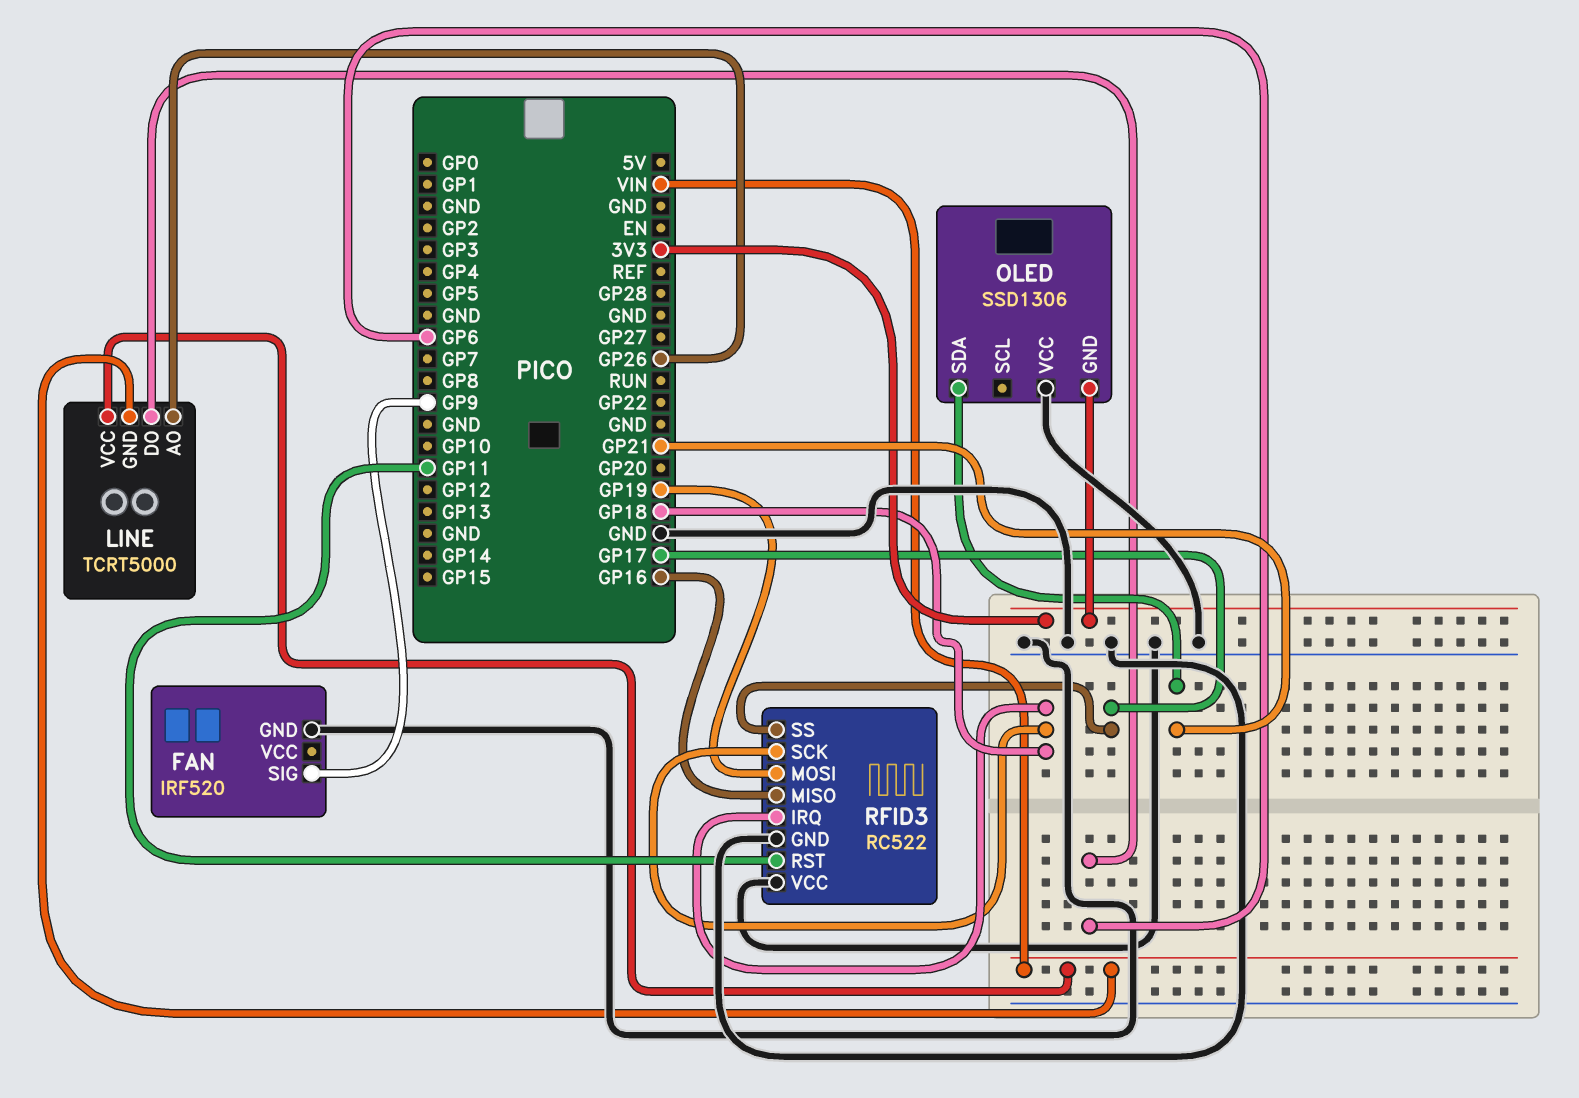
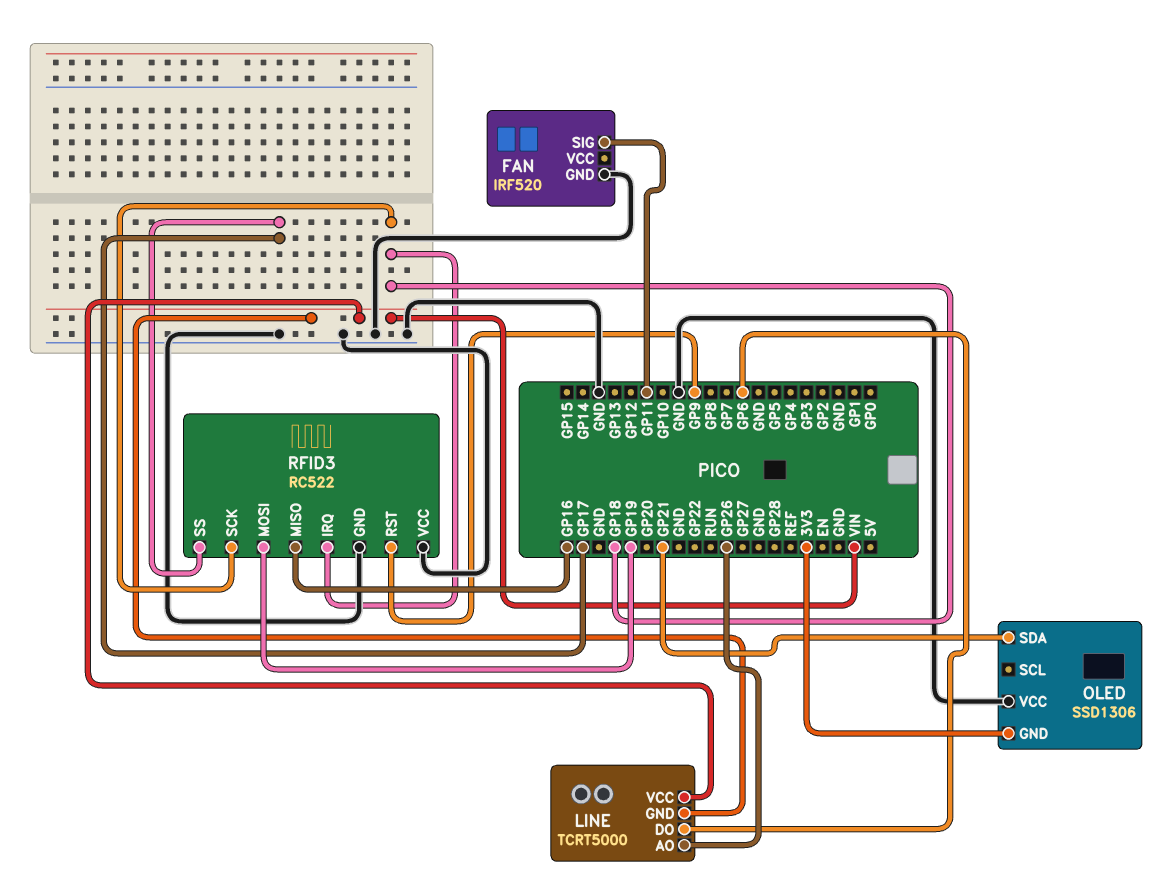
FAN pin SIG: GP9 -> GP11
RFID3 pin RST: GP11 -> GP9

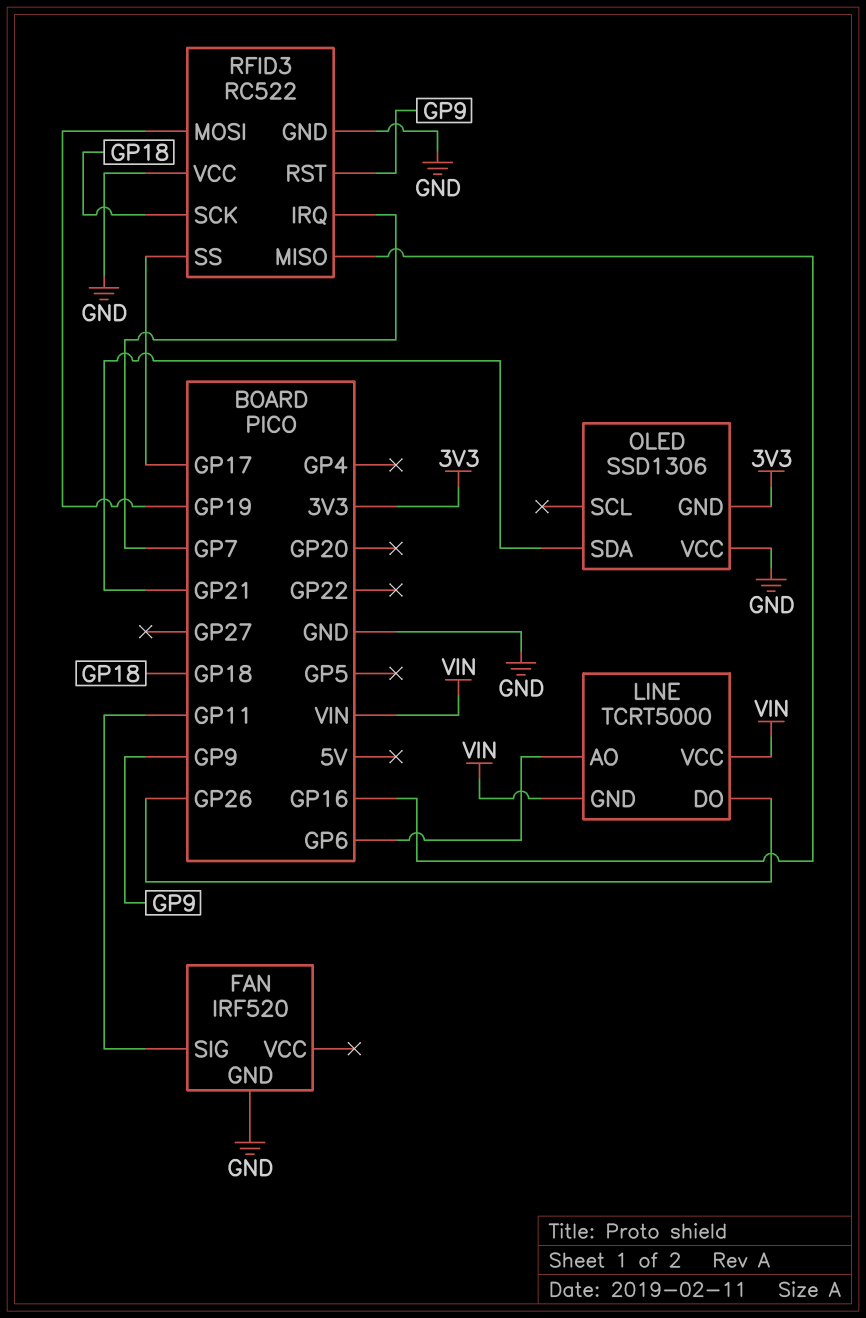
LINE pin AO: GP26 -> GP6
LINE pin DO: GP6 -> GP26
RFID3 pin IRQ: GP18 -> GP7

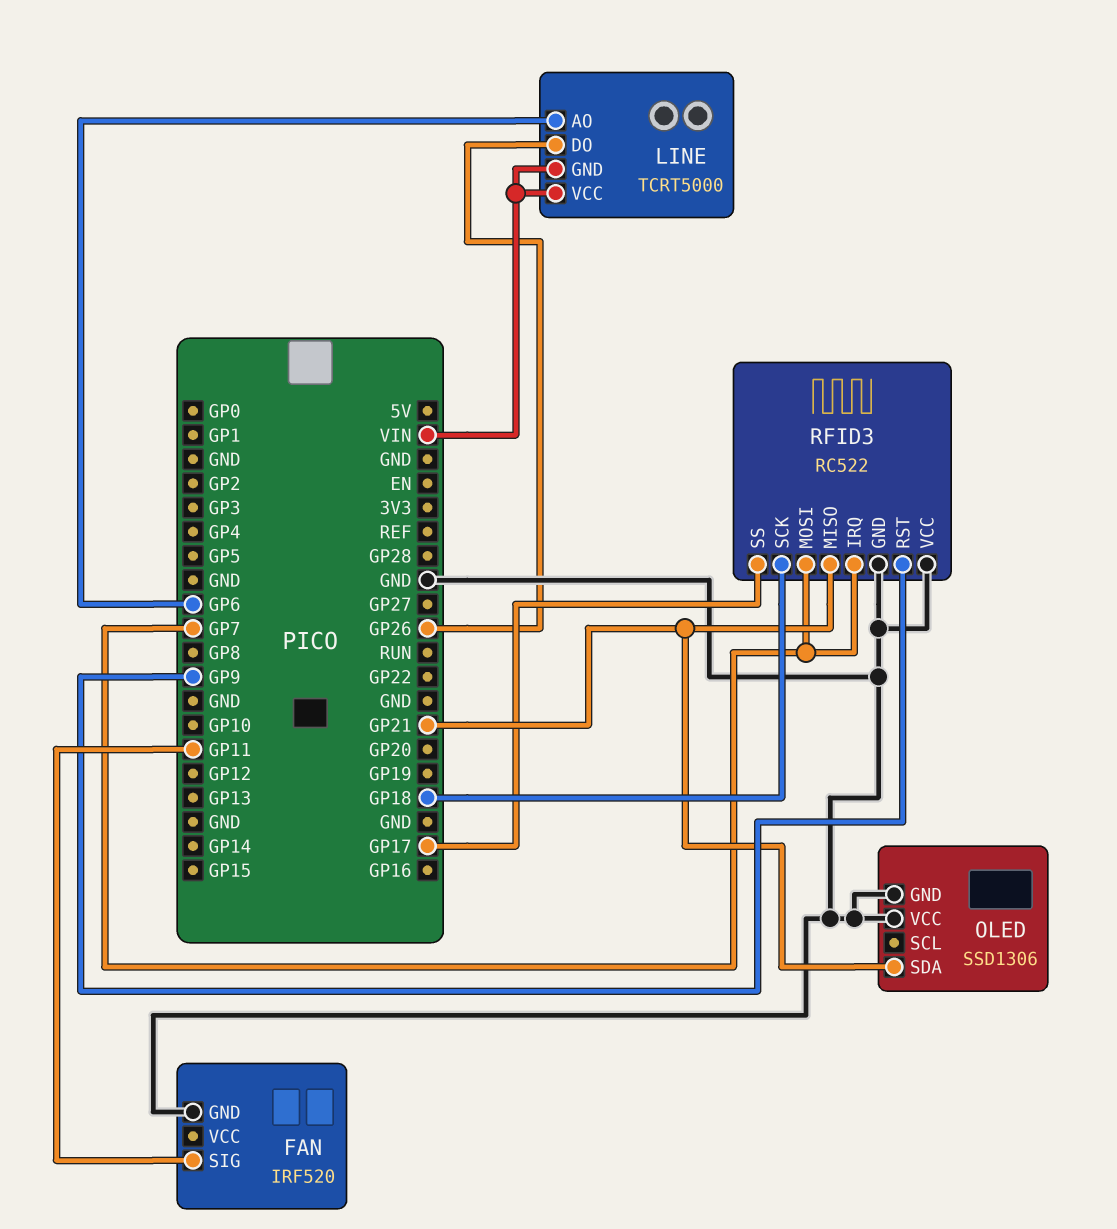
OLED pin GND: 3V3 -> GND
RFID3 pin MISO: GP16 -> GP21
RFID3 pin MOSI: GP19 -> GP7

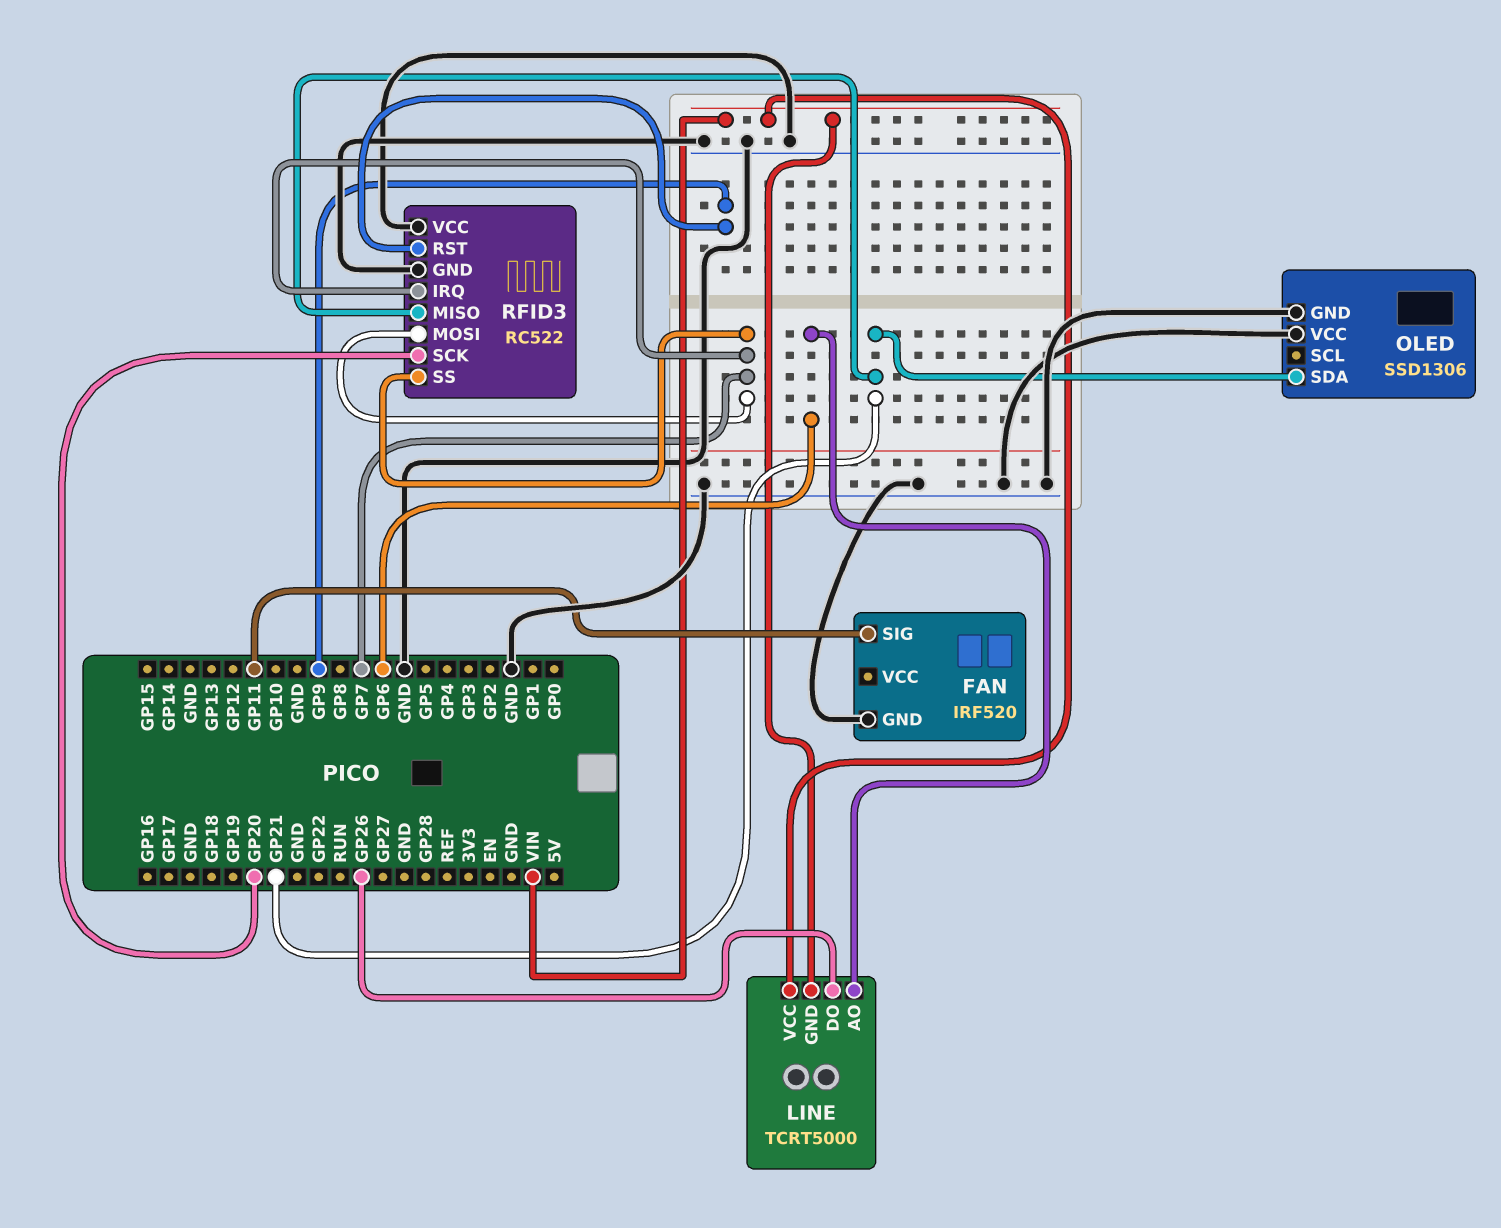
RFID3 pin SCK: GP18 -> GP20
RFID3 pin SS: GP17 -> GP7

